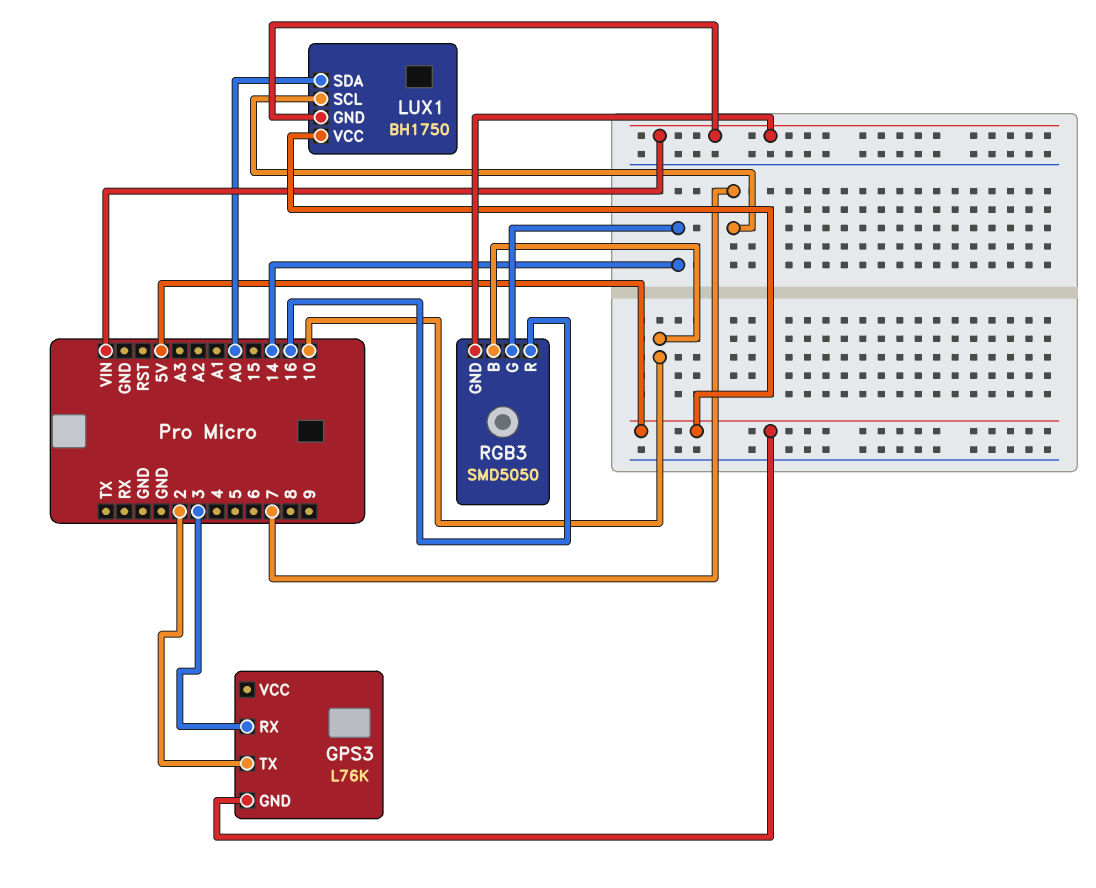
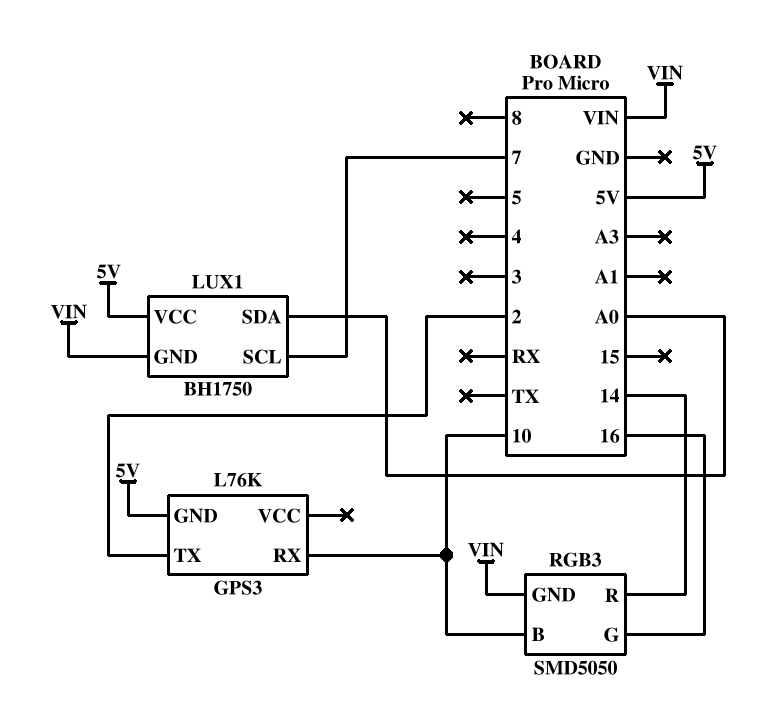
GPS3 pin RX: 3 -> 10
RGB3 pin G: 14 -> 16
RGB3 pin R: 16 -> 14

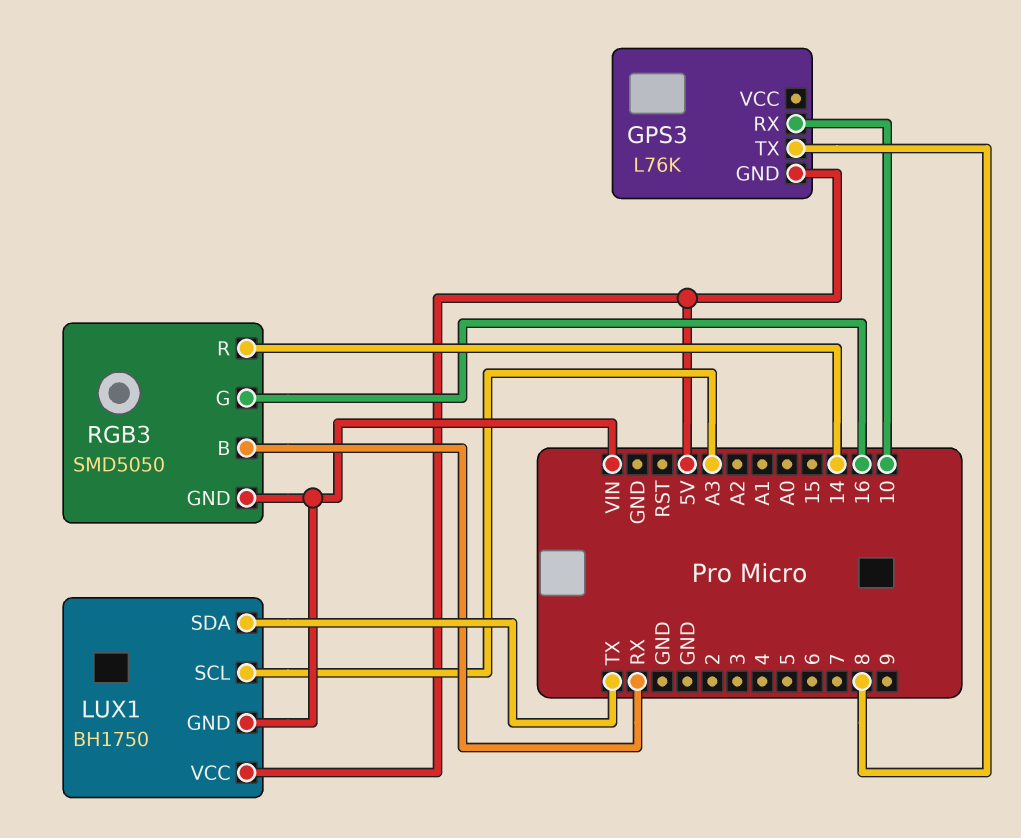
GPS3 pin TX: 2 -> 8
LUX1 pin SCL: 7 -> A3
LUX1 pin SDA: A0 -> TX
RGB3 pin B: 10 -> RX

